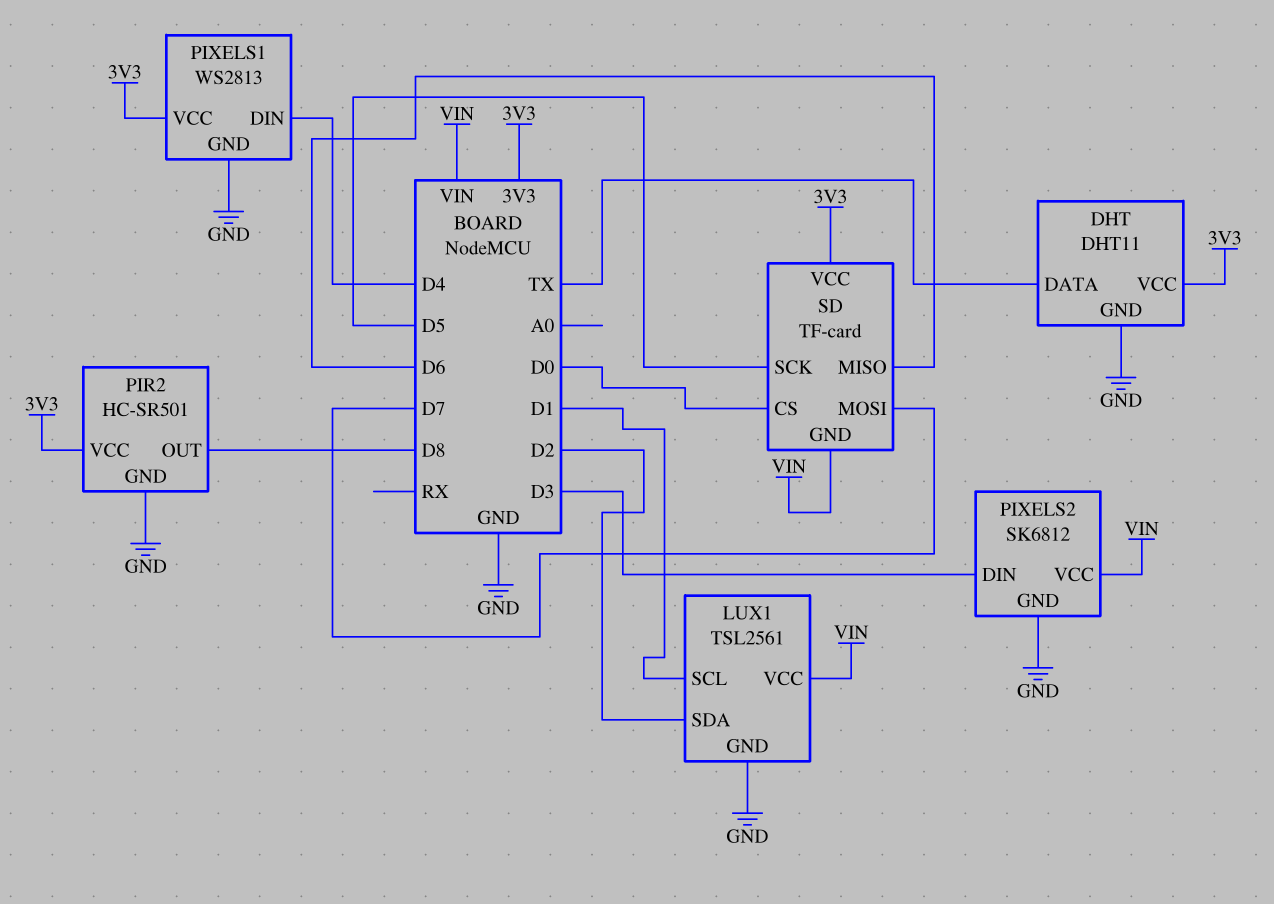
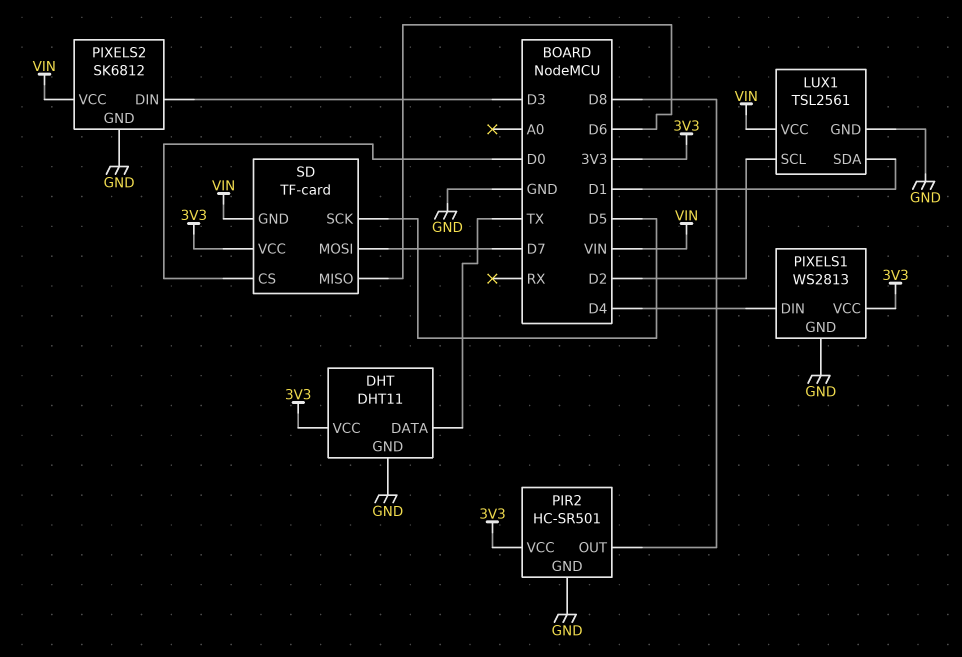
LUX1 pin SCL: D1 -> D2
LUX1 pin SDA: D2 -> D1

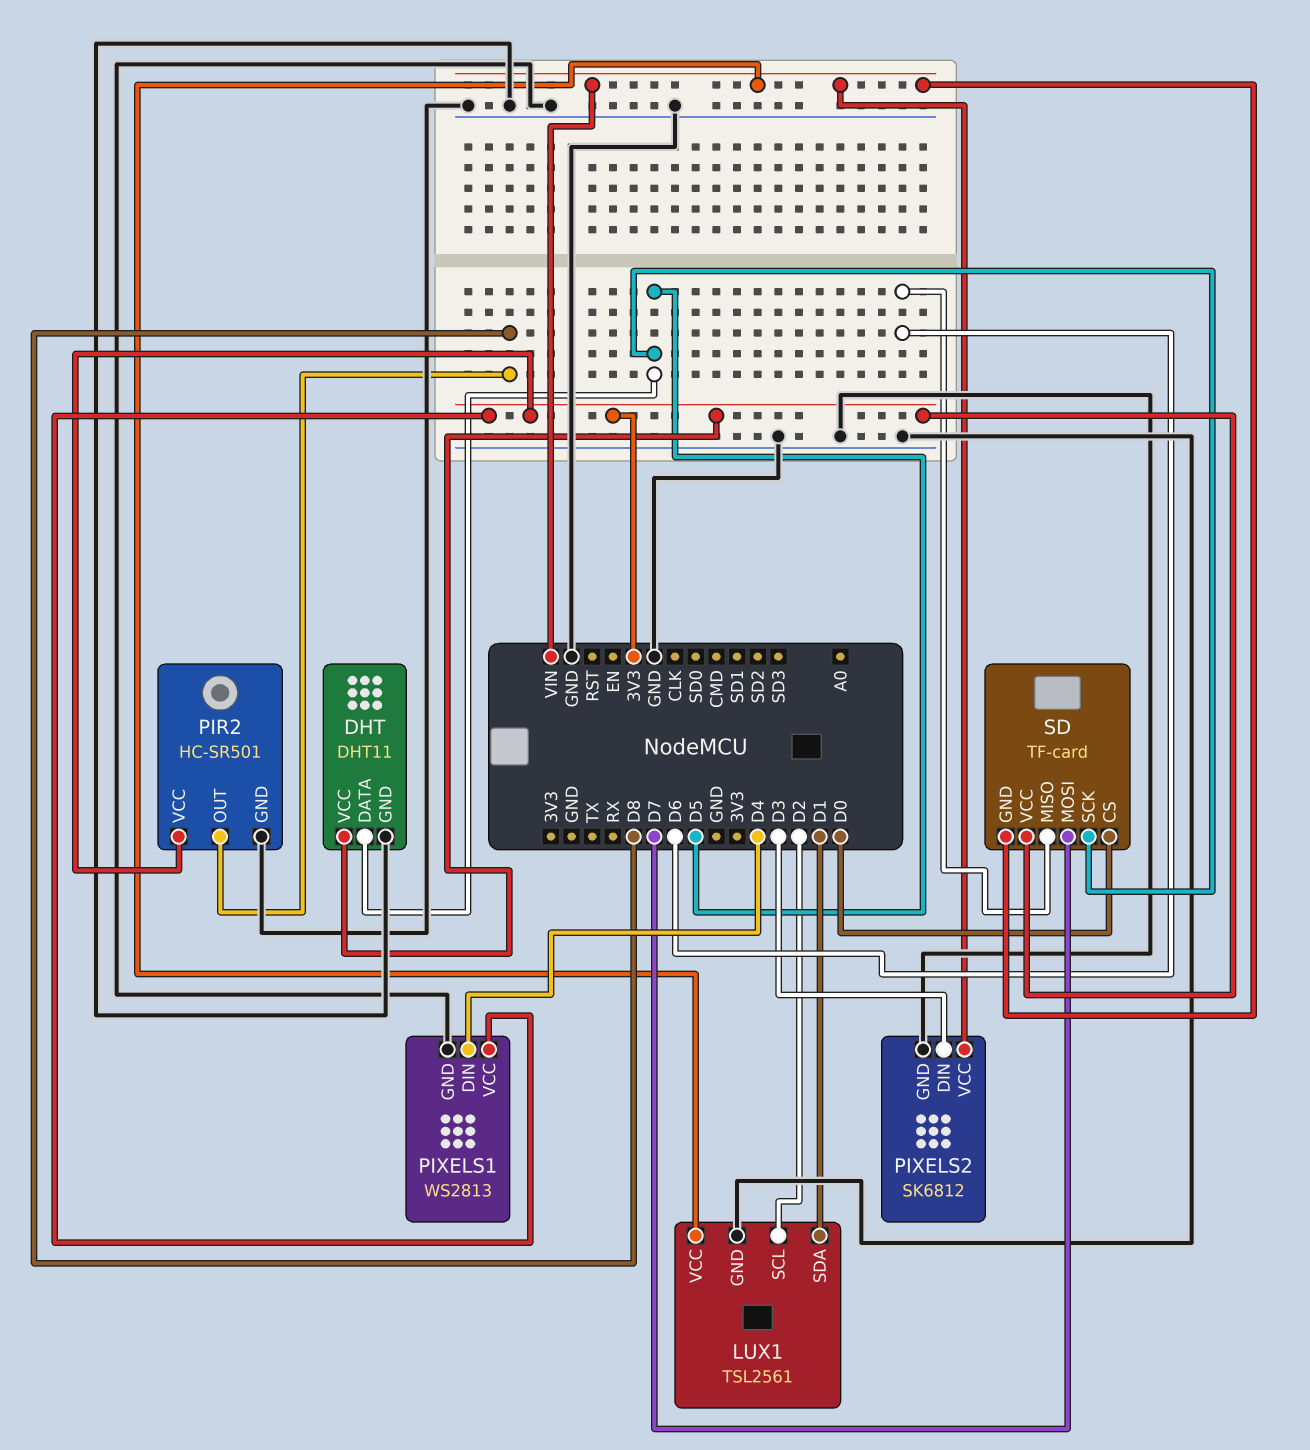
DHT pin DATA: TX -> D5

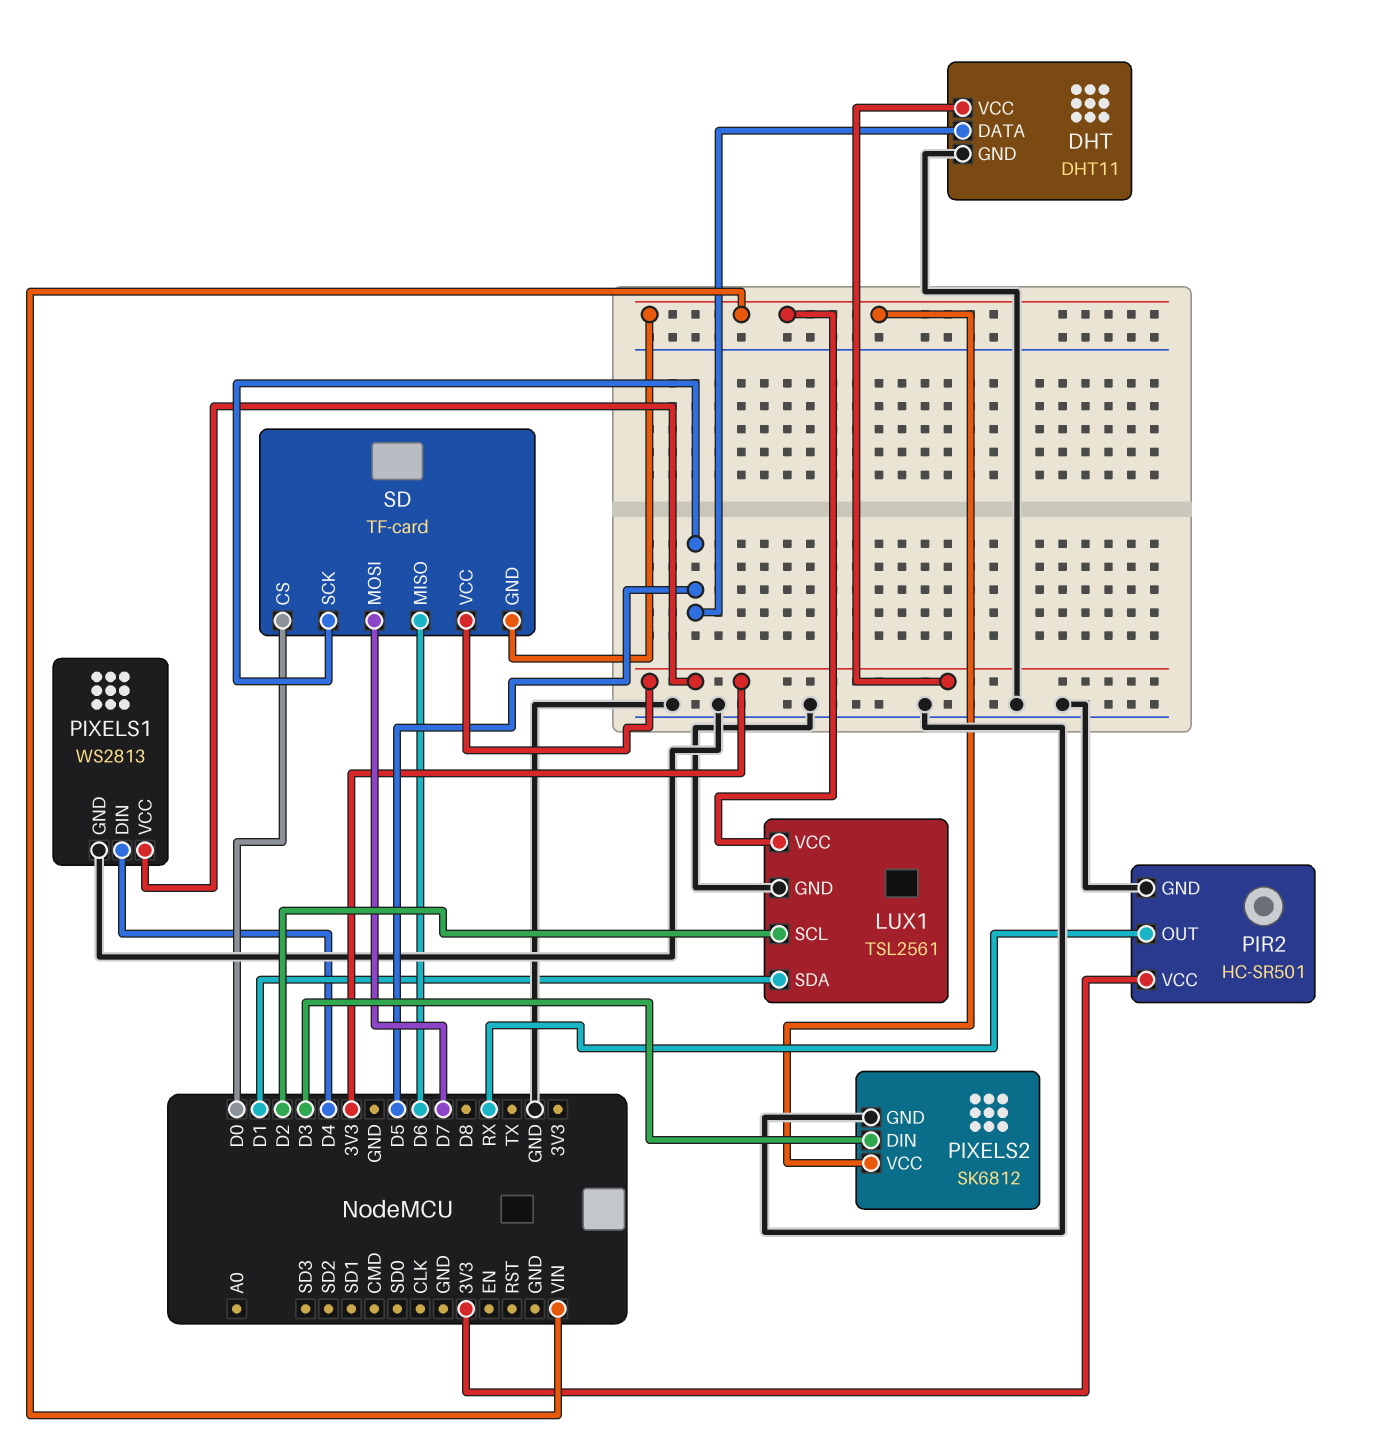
PIR2 pin OUT: D8 -> RX

